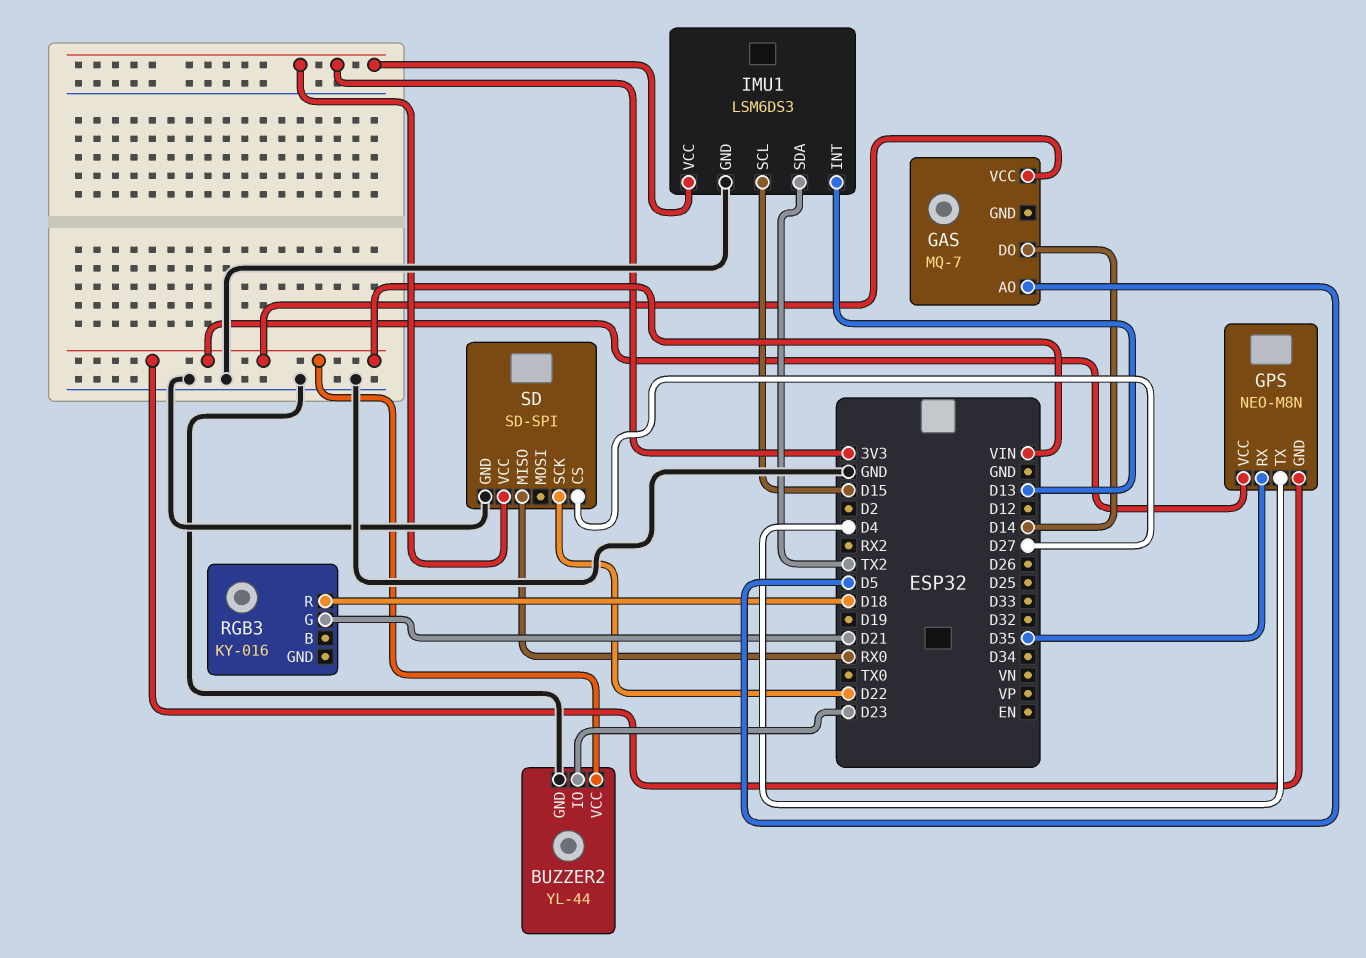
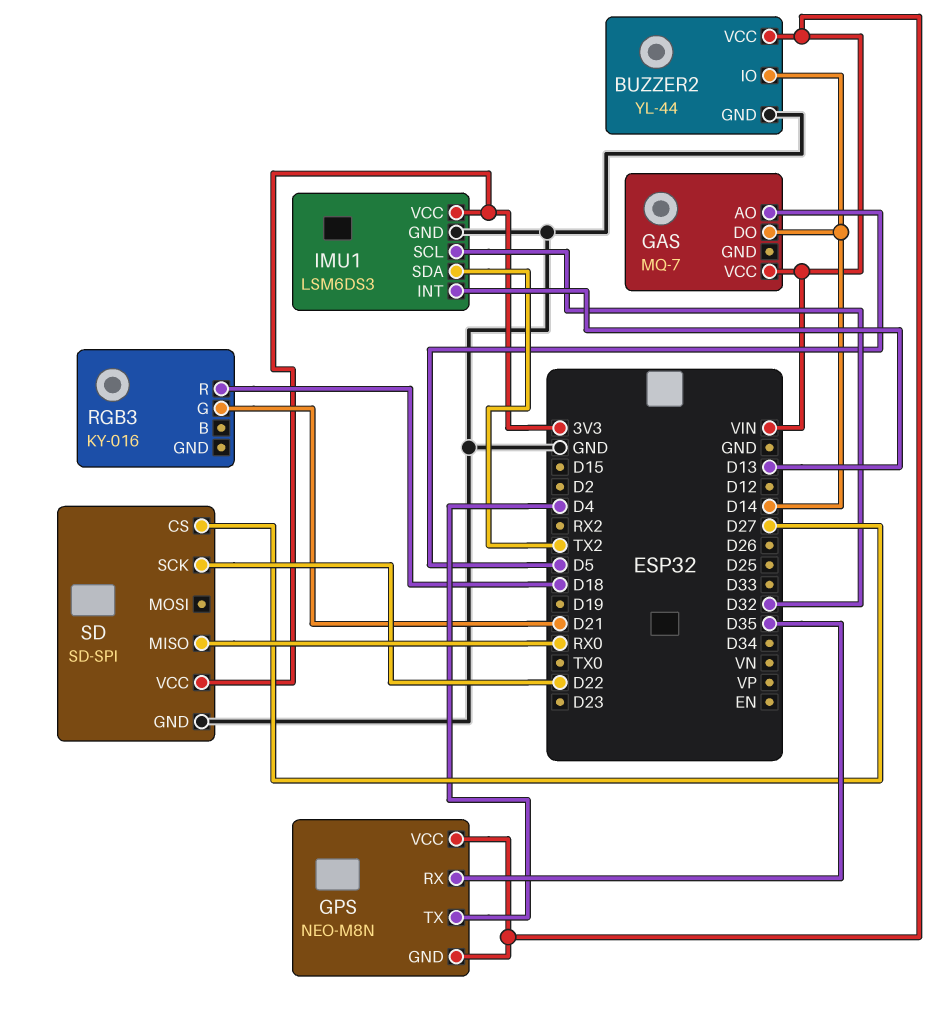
BUZZER2 pin IO: D23 -> D14
IMU1 pin SCL: D15 -> D32

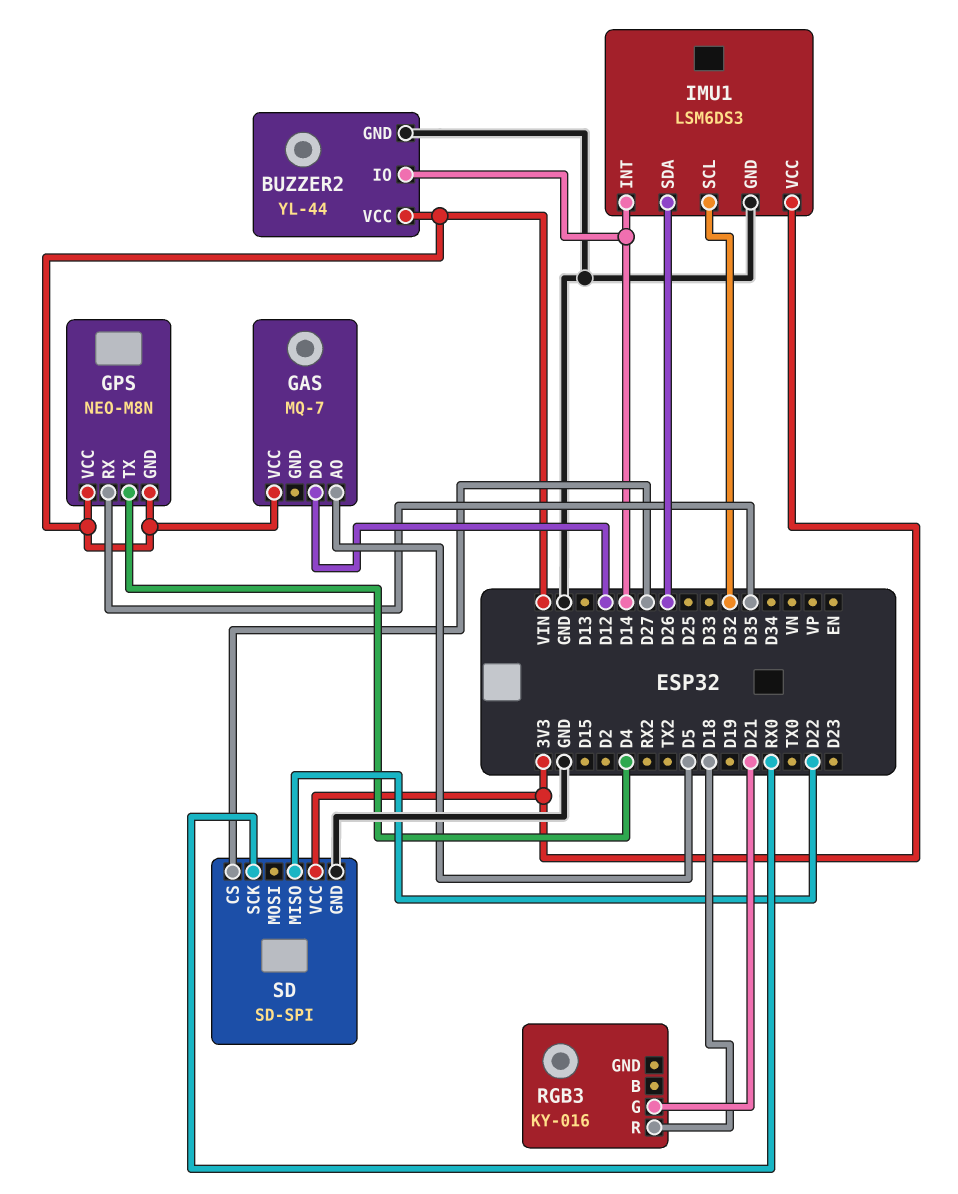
GAS pin DO: D14 -> D12
IMU1 pin INT: D13 -> D14
IMU1 pin SDA: TX2 -> D26
SD pin MISO: RX0 -> D22
SD pin SCK: D22 -> RX0

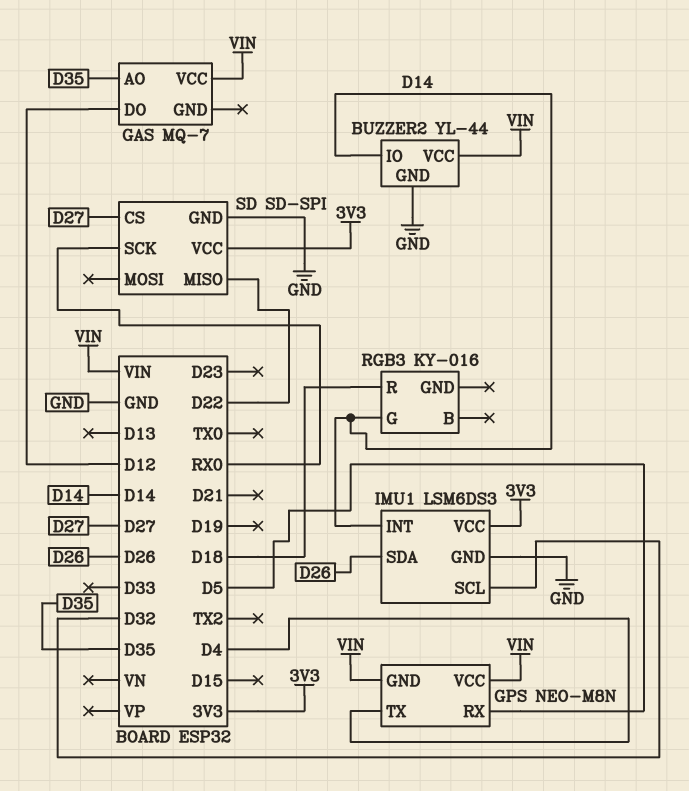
GAS pin AO: D5 -> D35
GPS pin RX: D35 -> D5
RGB3 pin G: D21 -> D14

